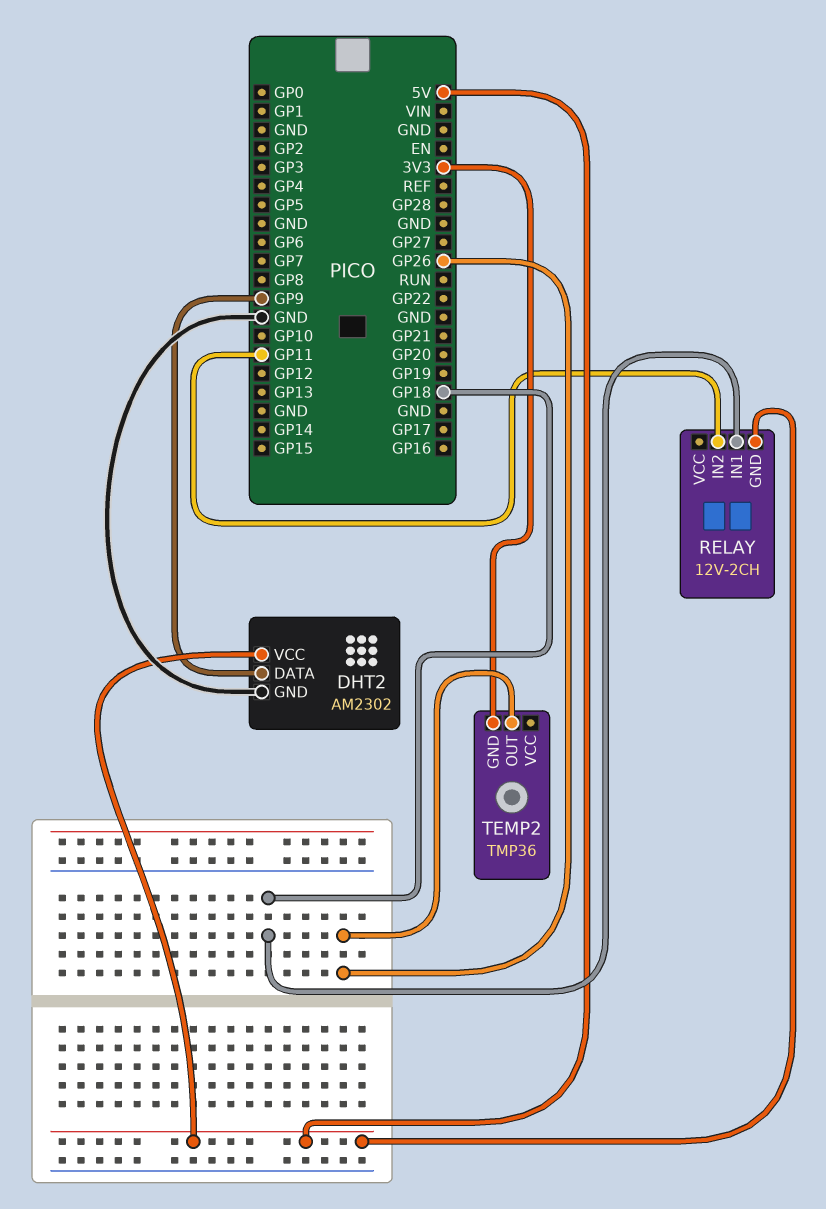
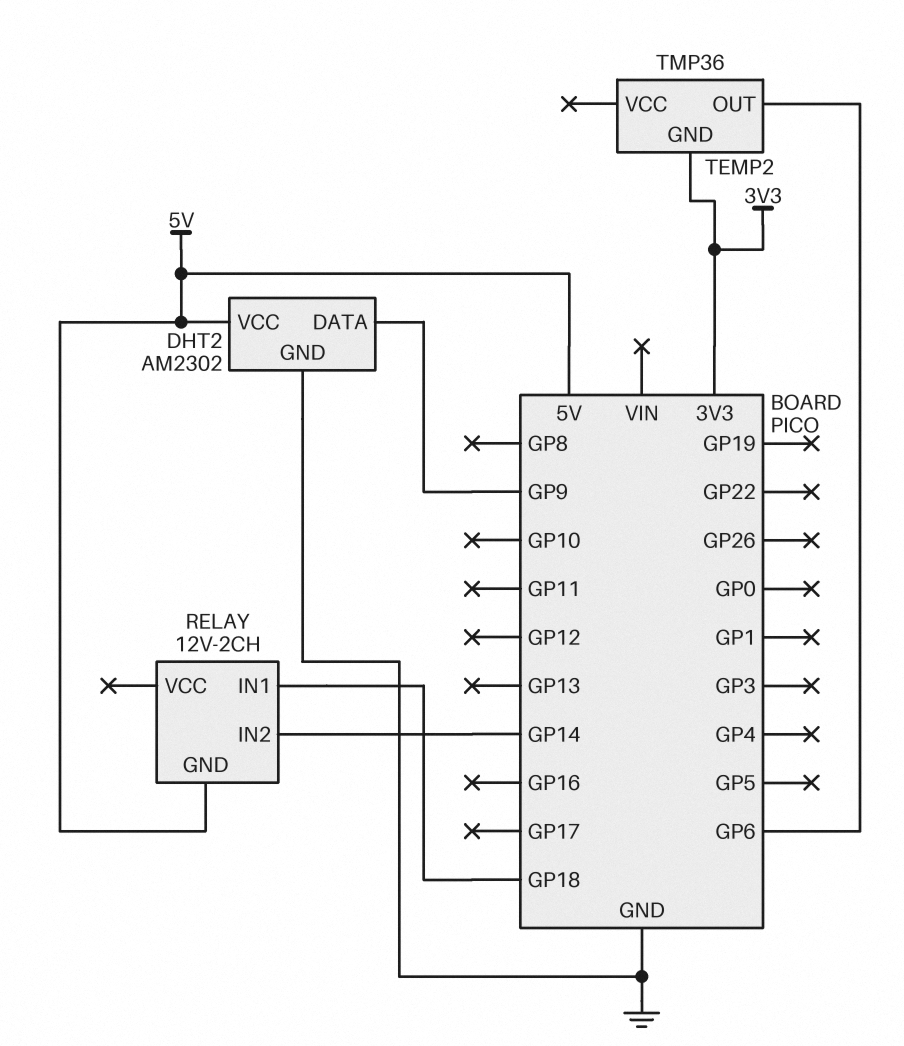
RELAY pin IN2: GP11 -> GP14
TEMP2 pin OUT: GP26 -> GP6

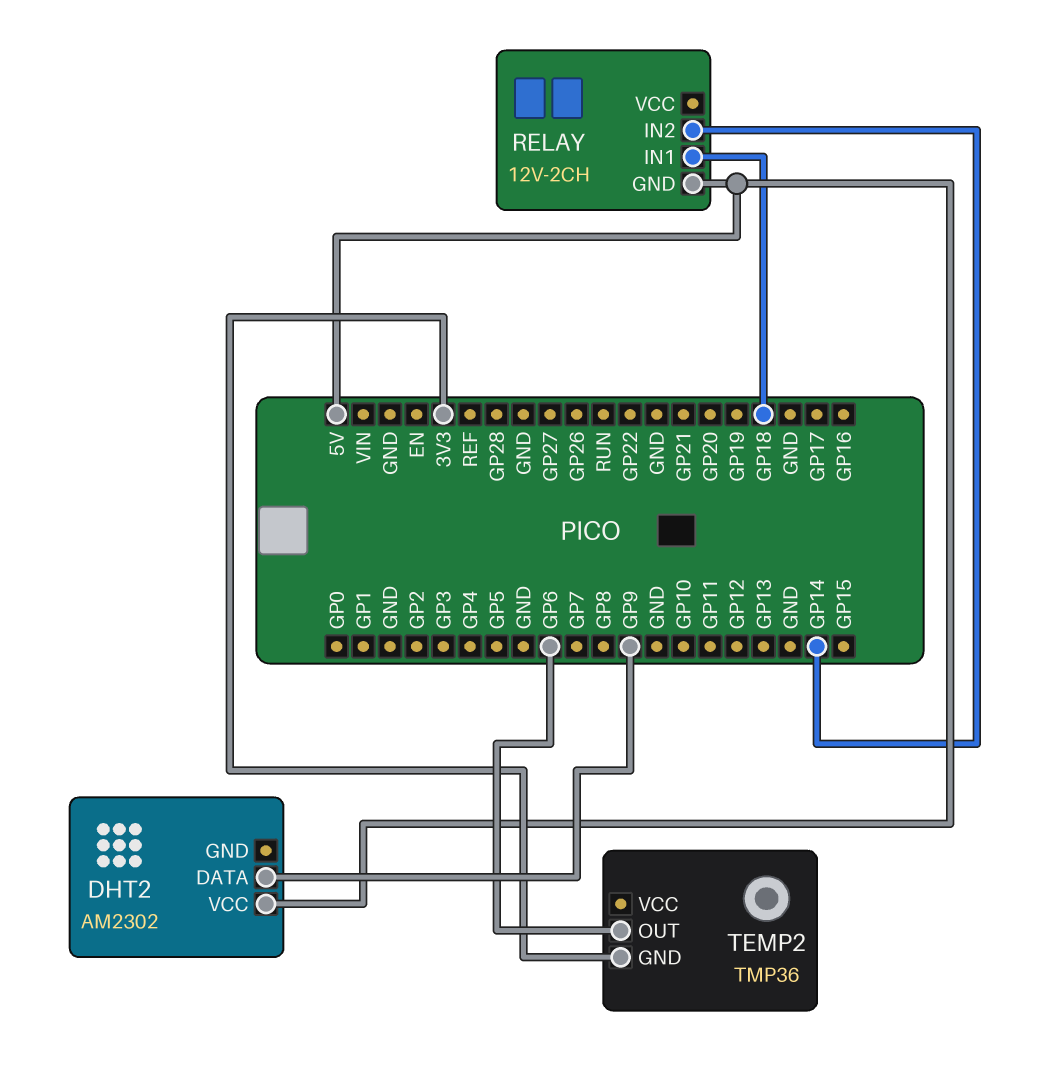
DHT2 pin GND: GND -> none

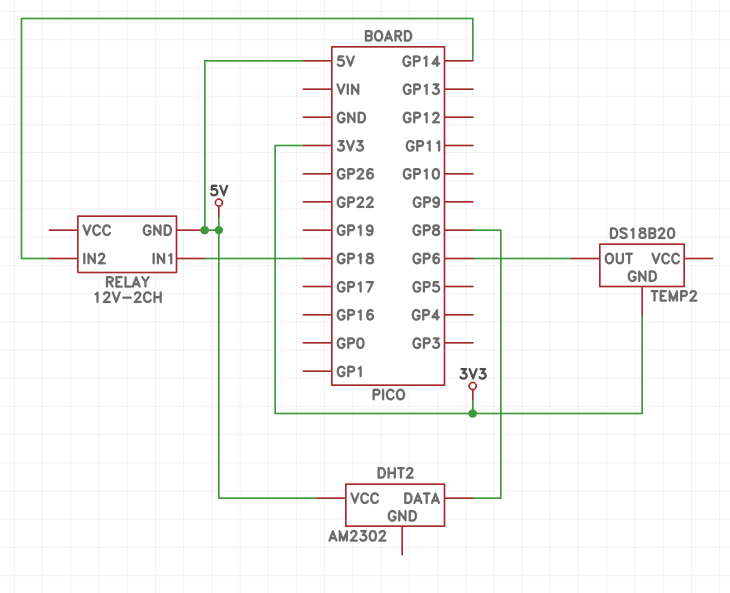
DHT2 pin DATA: GP9 -> GP8
TEMP2: TMP36 -> DS18B20

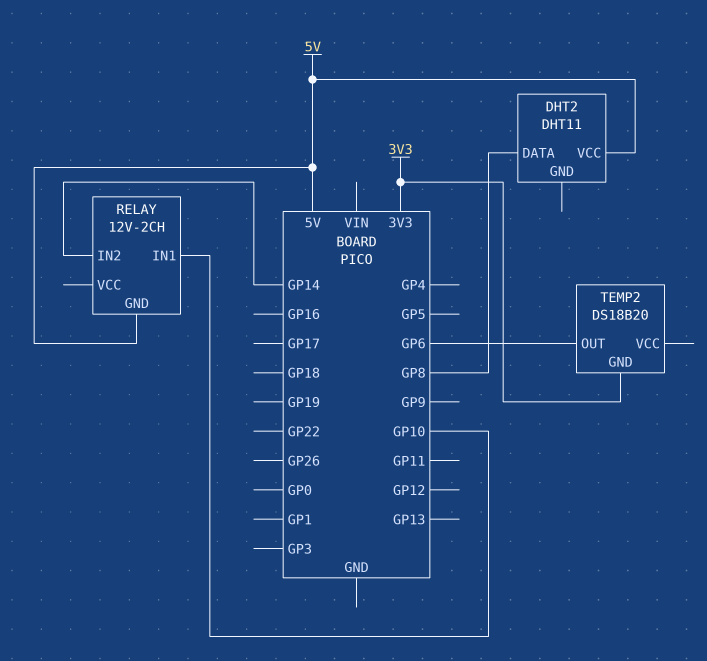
DHT2: AM2302 -> DHT11
RELAY pin IN1: GP18 -> GP10

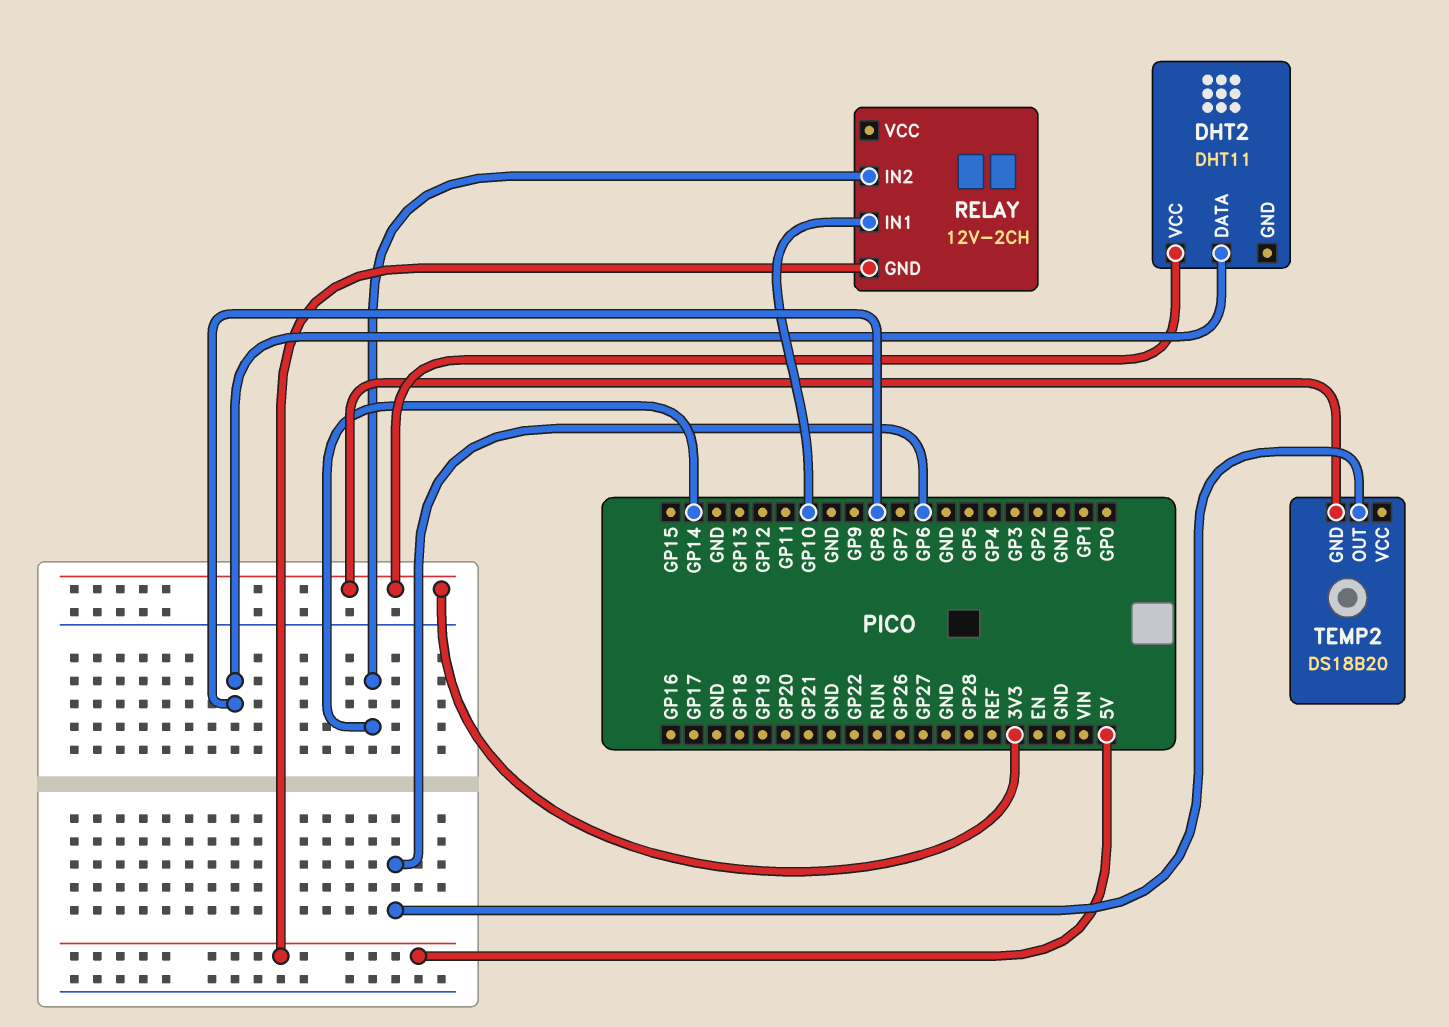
DHT2 pin VCC: 5V -> 3V3

